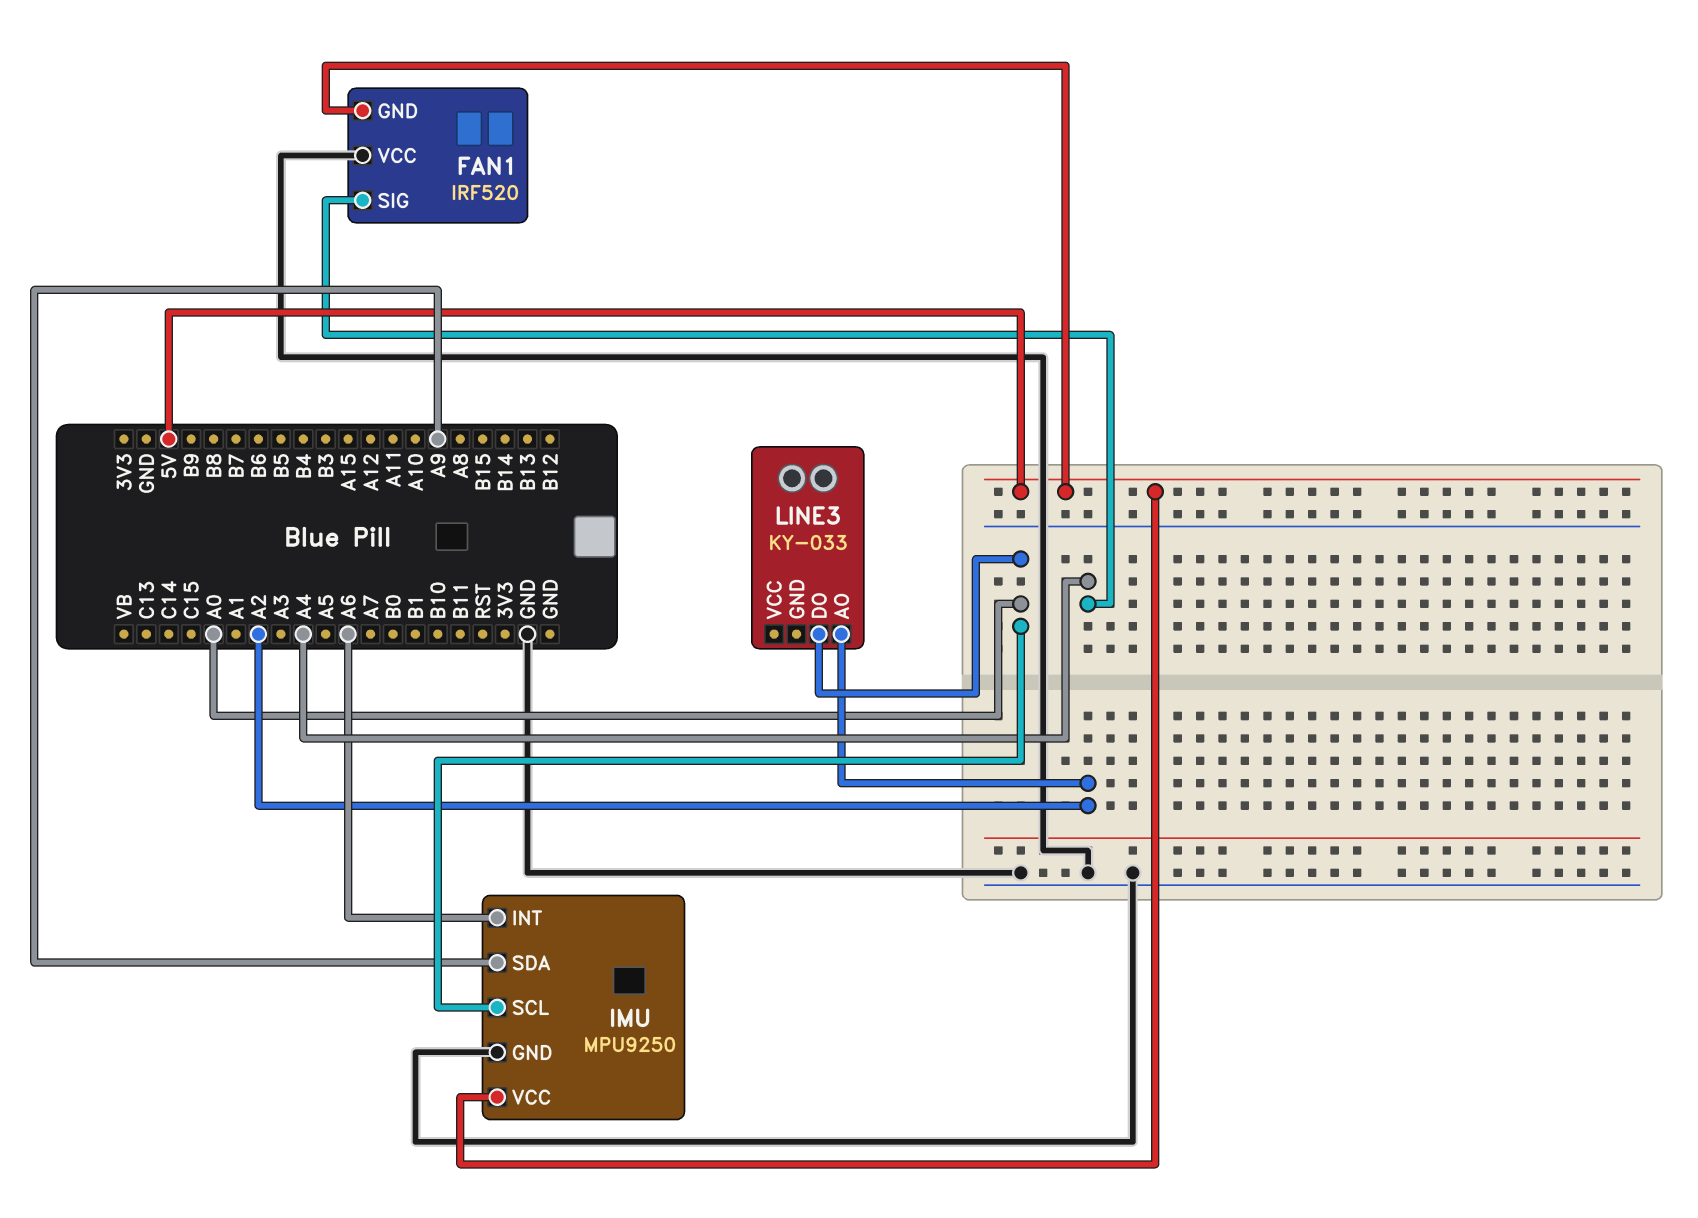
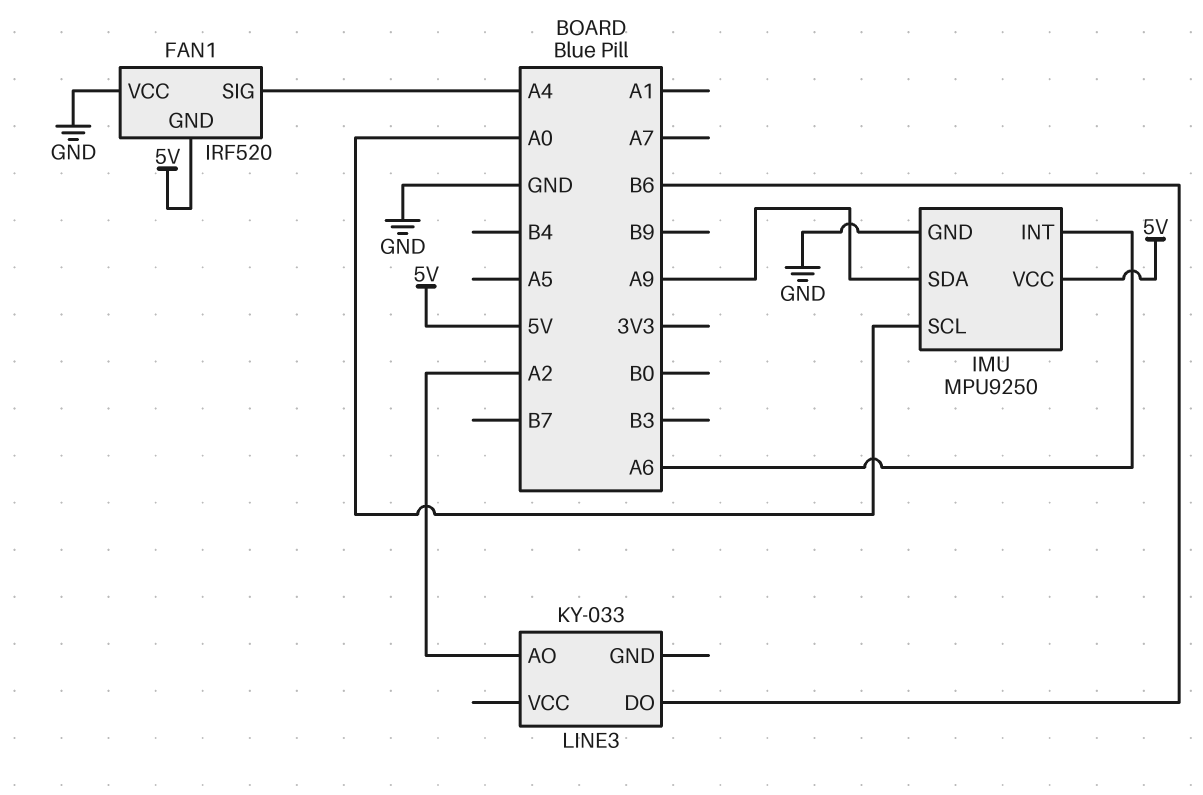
LINE3 pin DO: A0 -> B6

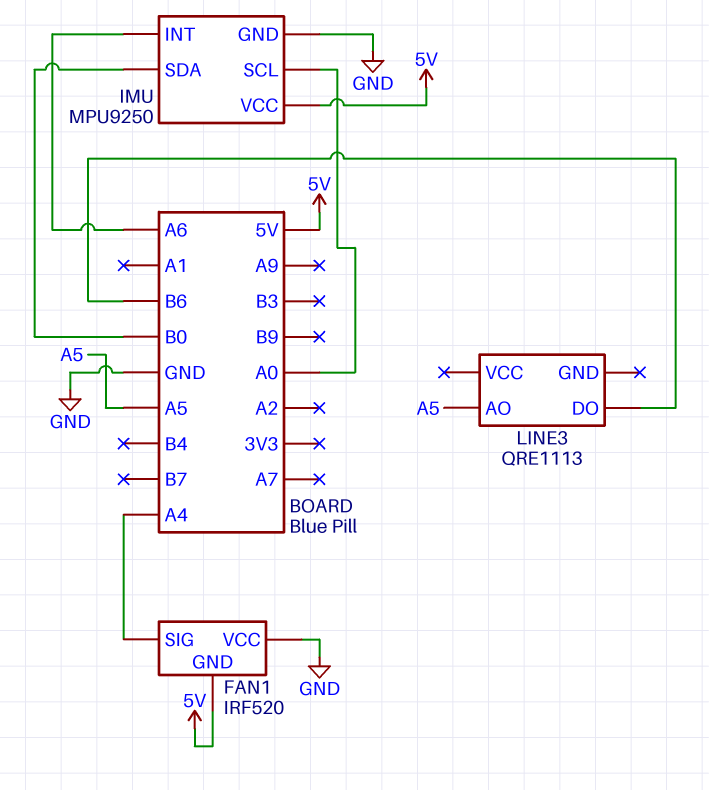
IMU pin SDA: A9 -> B0
LINE3: KY-033 -> QRE1113
LINE3 pin AO: A2 -> A5

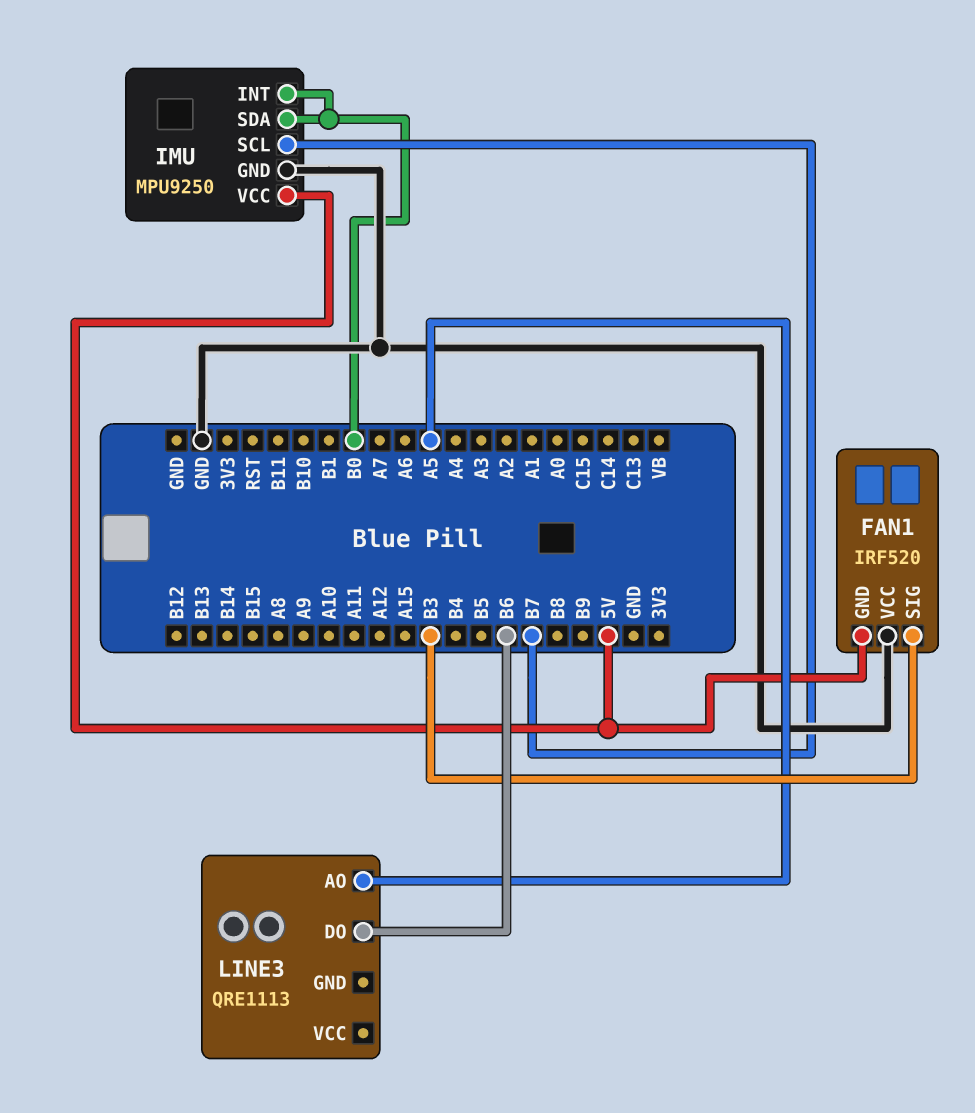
FAN1 pin SIG: A4 -> B3
IMU pin INT: A6 -> B0
IMU pin SCL: A0 -> B7

